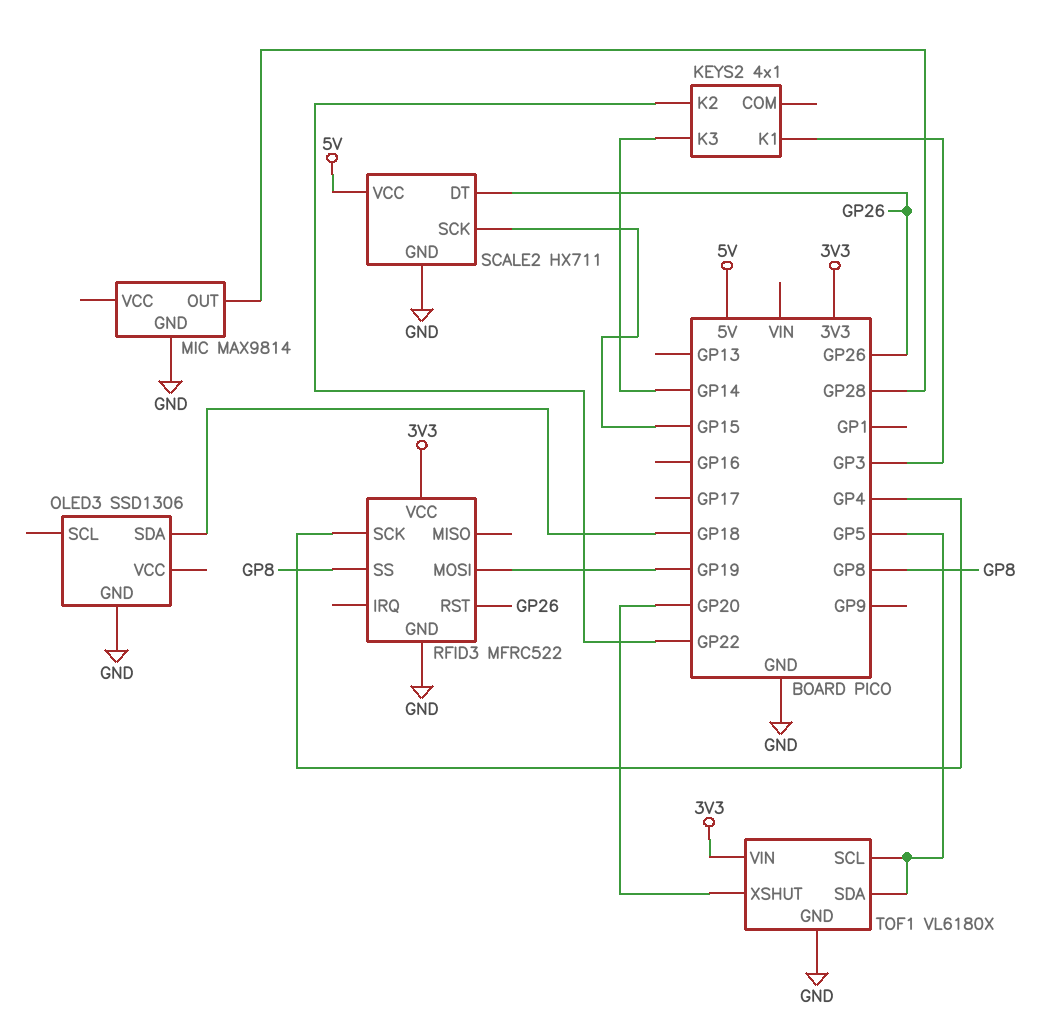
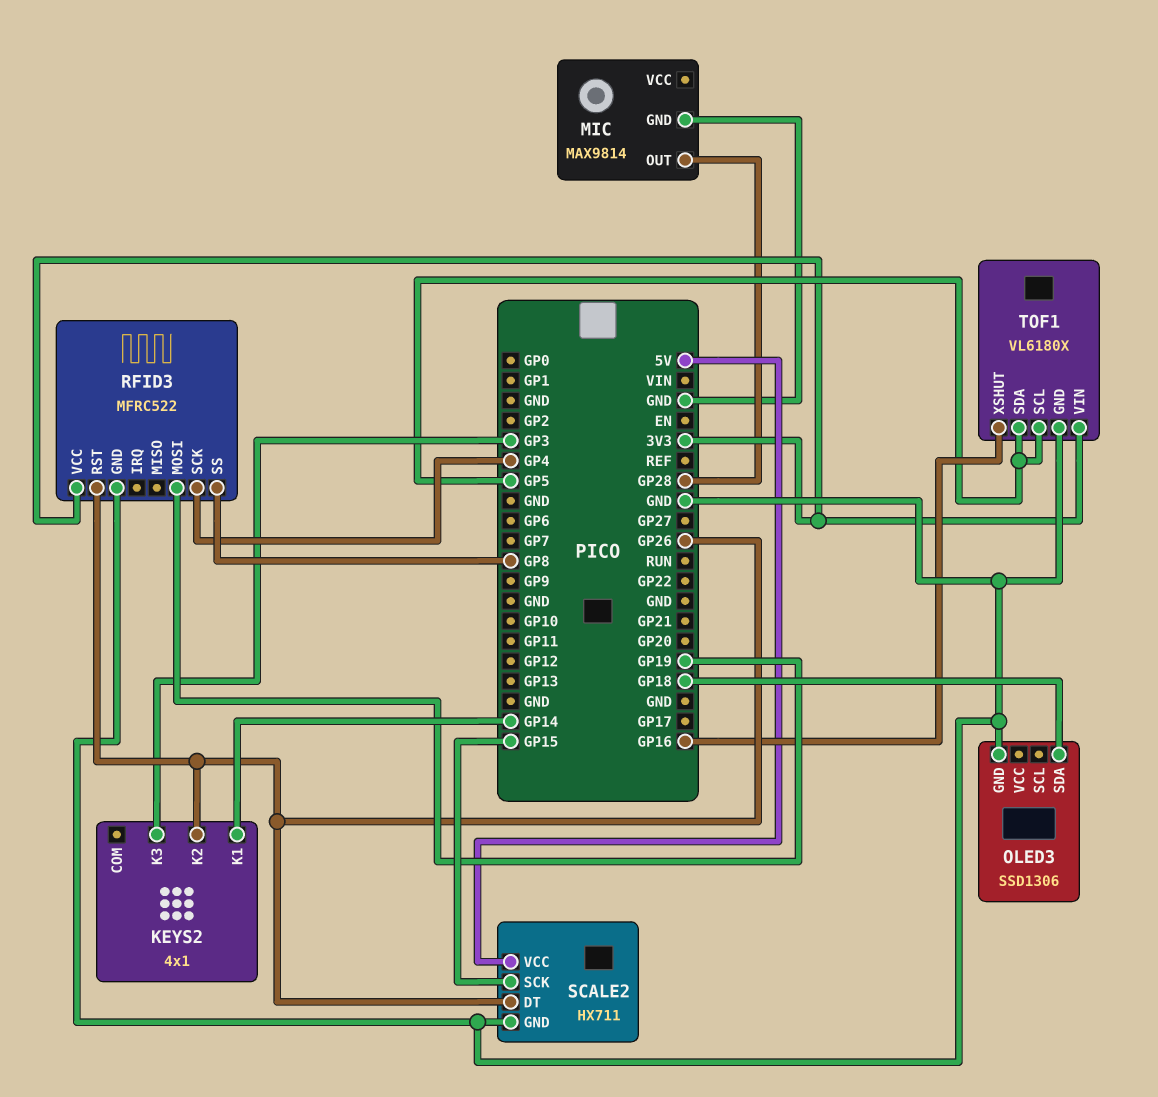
KEYS2 pin K1: GP3 -> GP14
KEYS2 pin K2: GP22 -> GP26
KEYS2 pin K3: GP14 -> GP3
TOF1 pin XSHUT: GP20 -> GP16

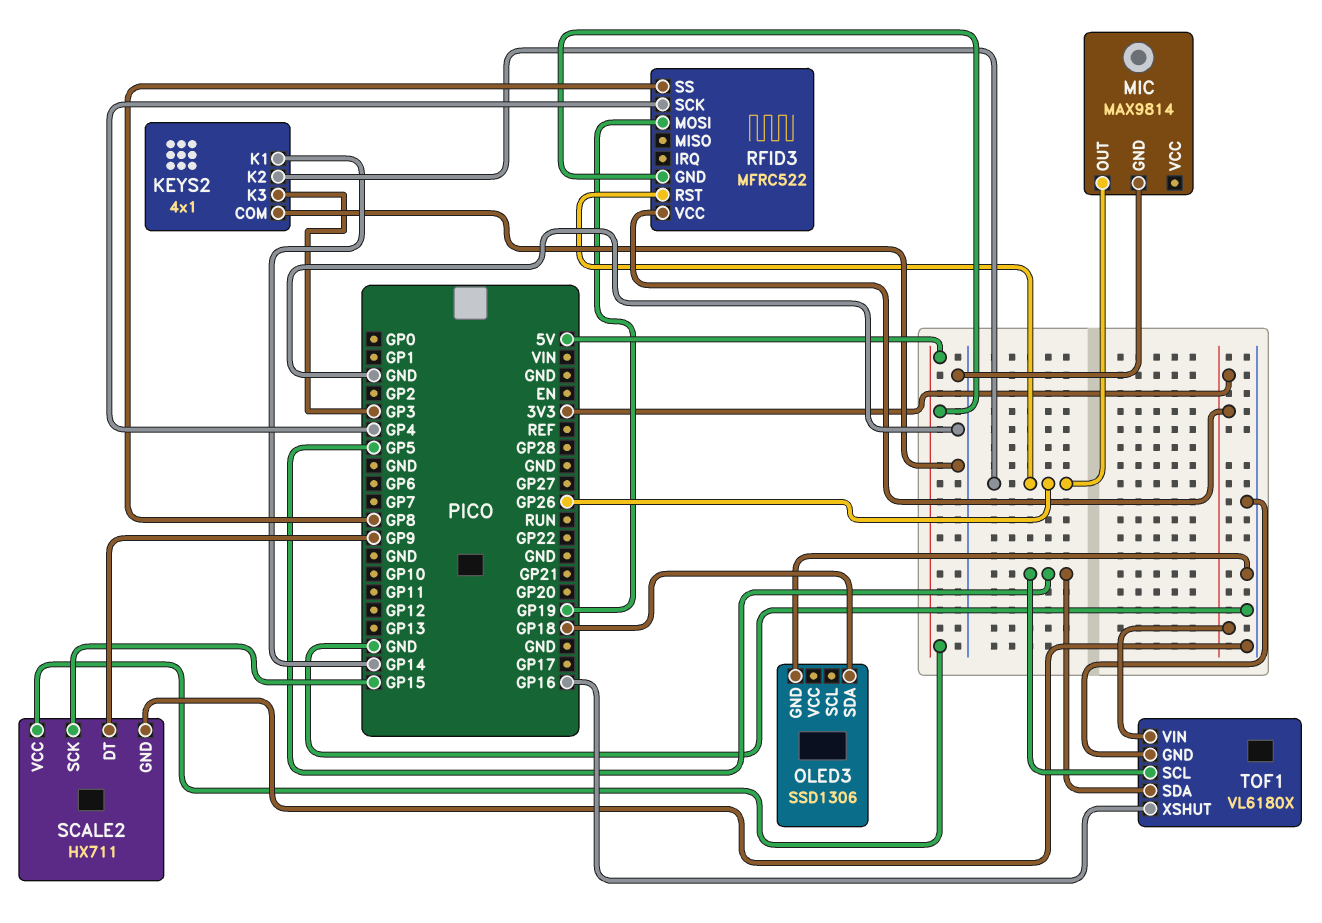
KEYS2 pin COM: none -> GND
MIC pin OUT: GP28 -> GP26
RFID3 pin GND: GND -> 5V
SCALE2 pin DT: GP26 -> GP9

